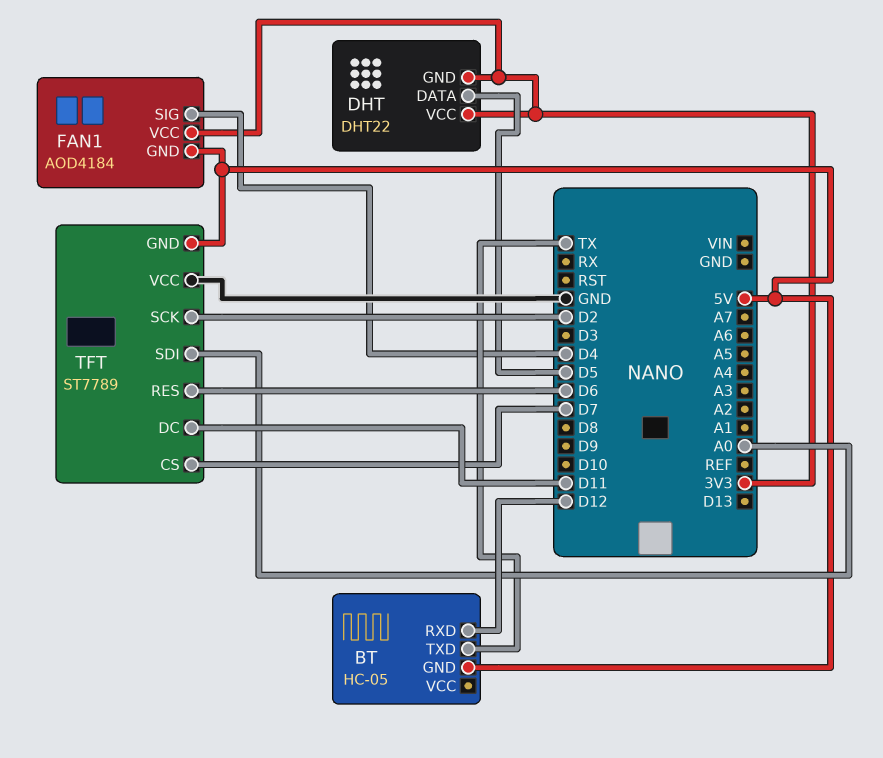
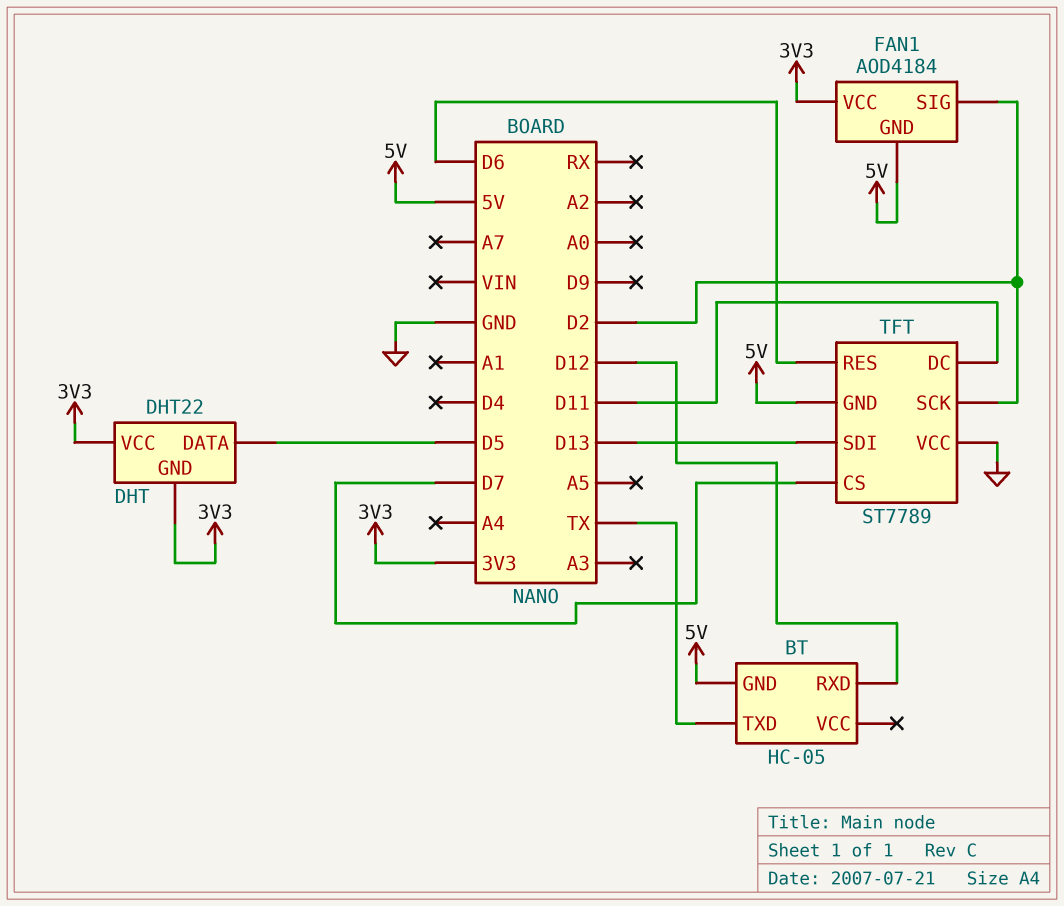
FAN1 pin SIG: D4 -> D2
TFT pin SDI: A0 -> D13

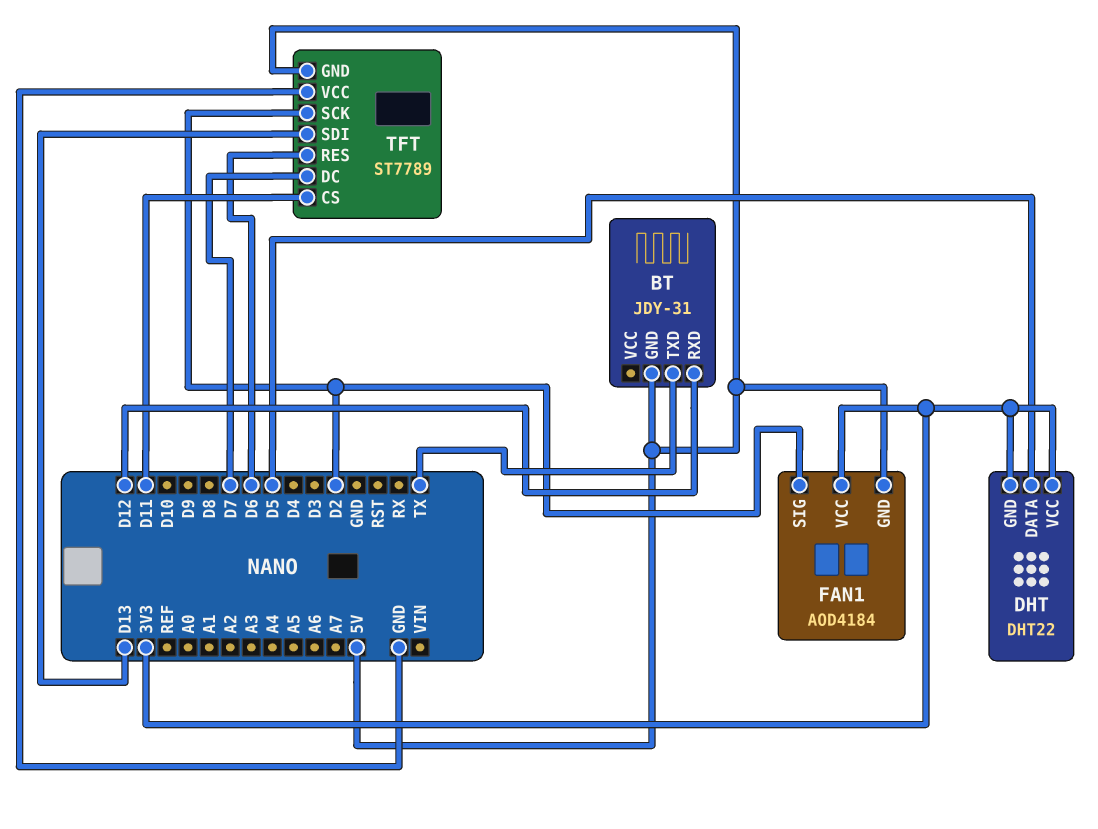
BT: HC-05 -> JDY-31
TFT pin CS: D7 -> D11
TFT pin DC: D11 -> D7

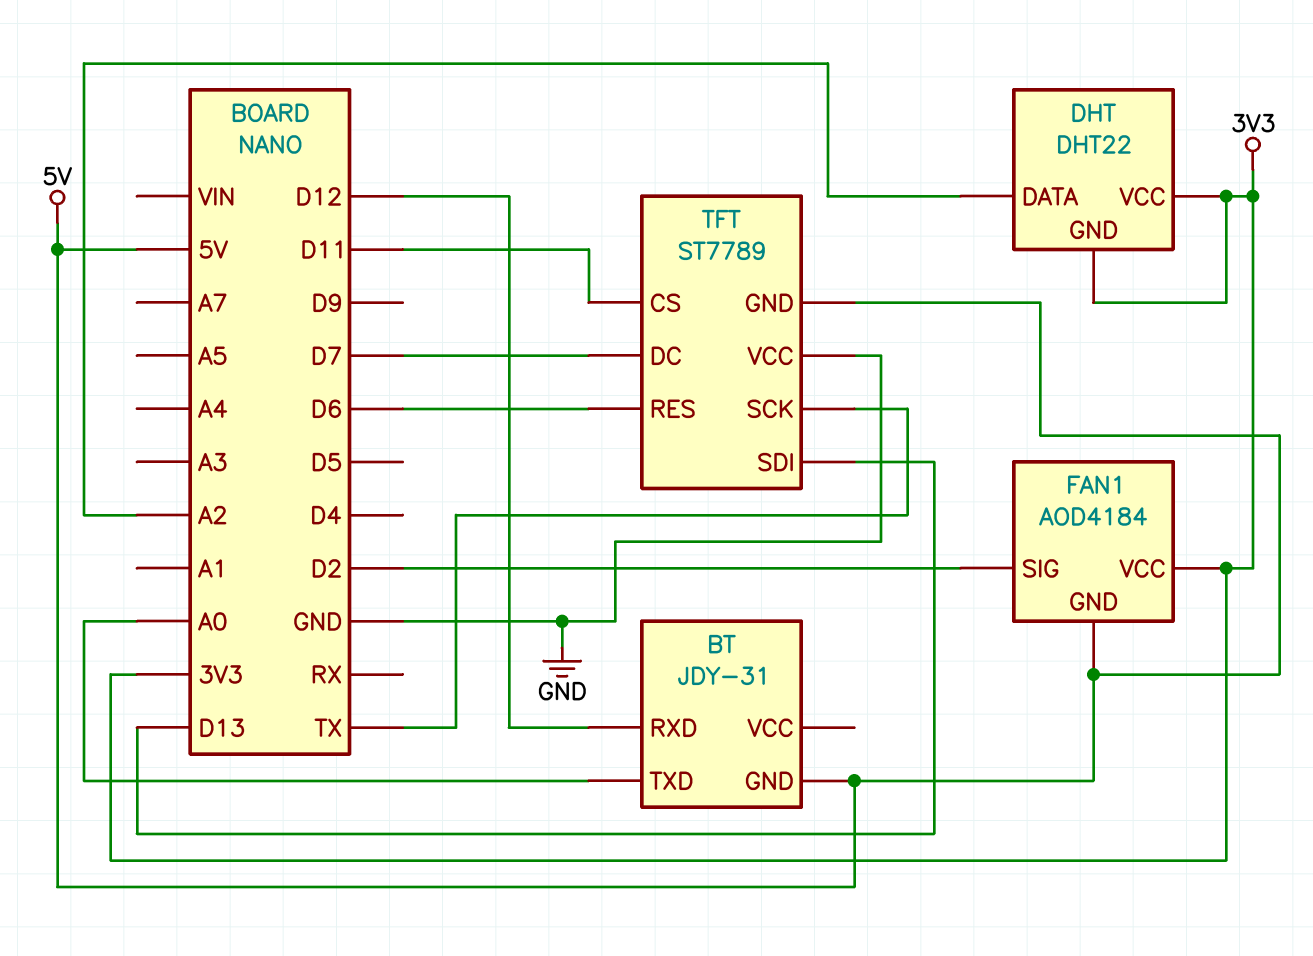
BT pin TXD: TX -> A0
DHT pin DATA: D5 -> A2
TFT pin SCK: D2 -> TX

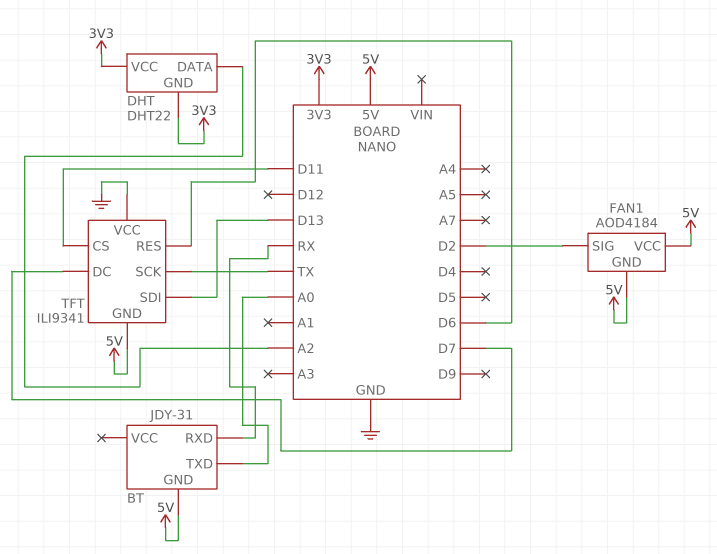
BT pin RXD: D12 -> RX
FAN1 pin VCC: 3V3 -> 5V
TFT: ST7789 -> ILI9341

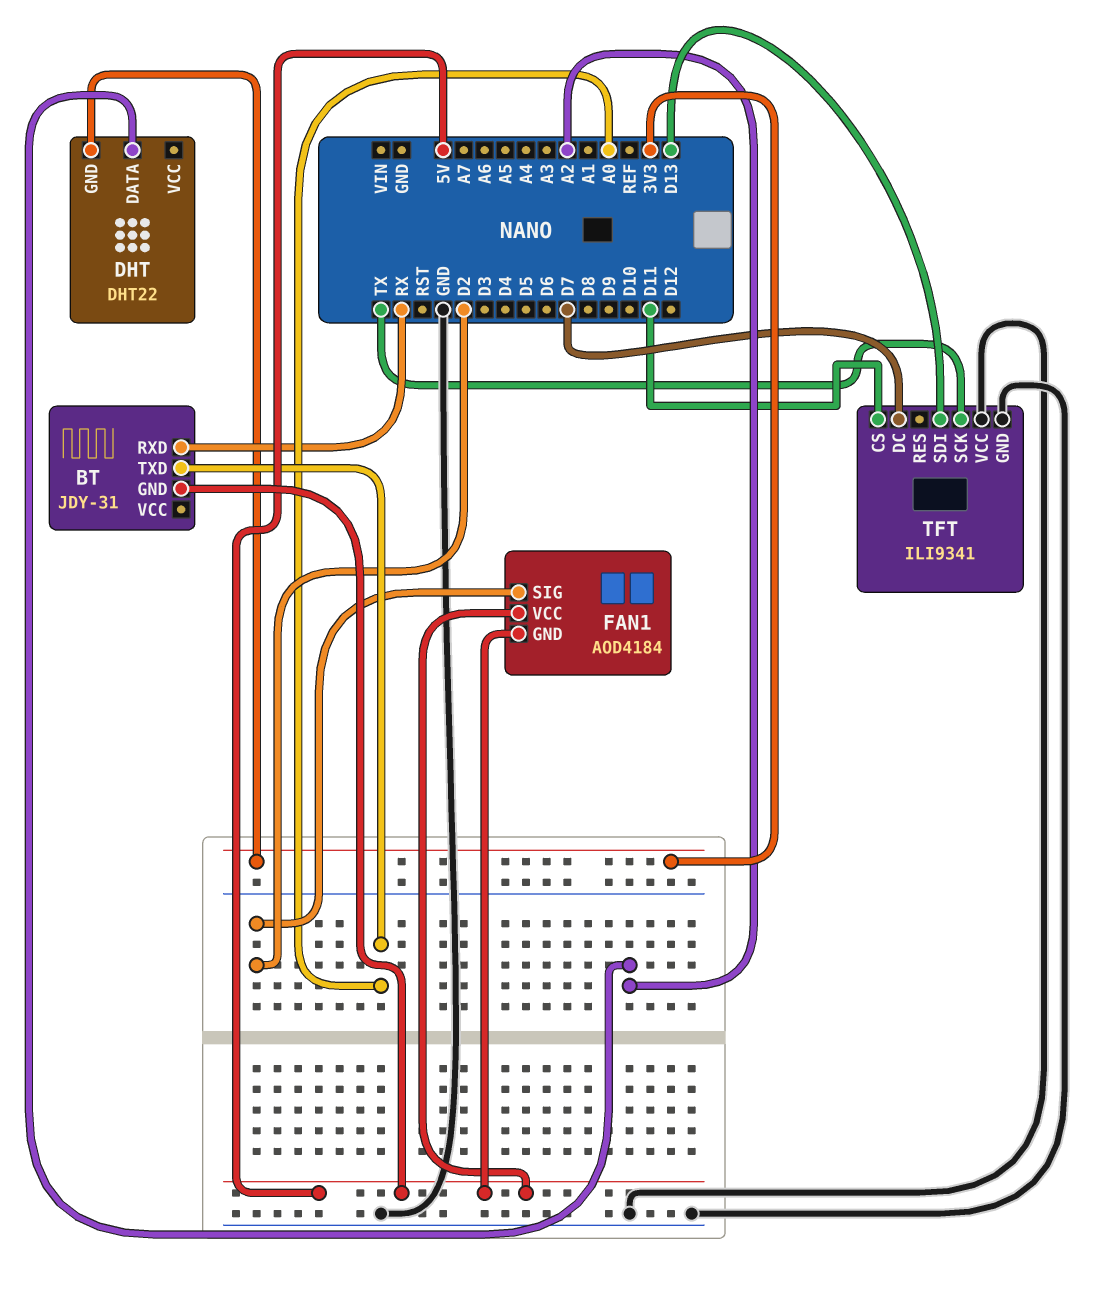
DHT pin VCC: 3V3 -> none
TFT pin GND: 5V -> GND
TFT pin RES: D6 -> none

